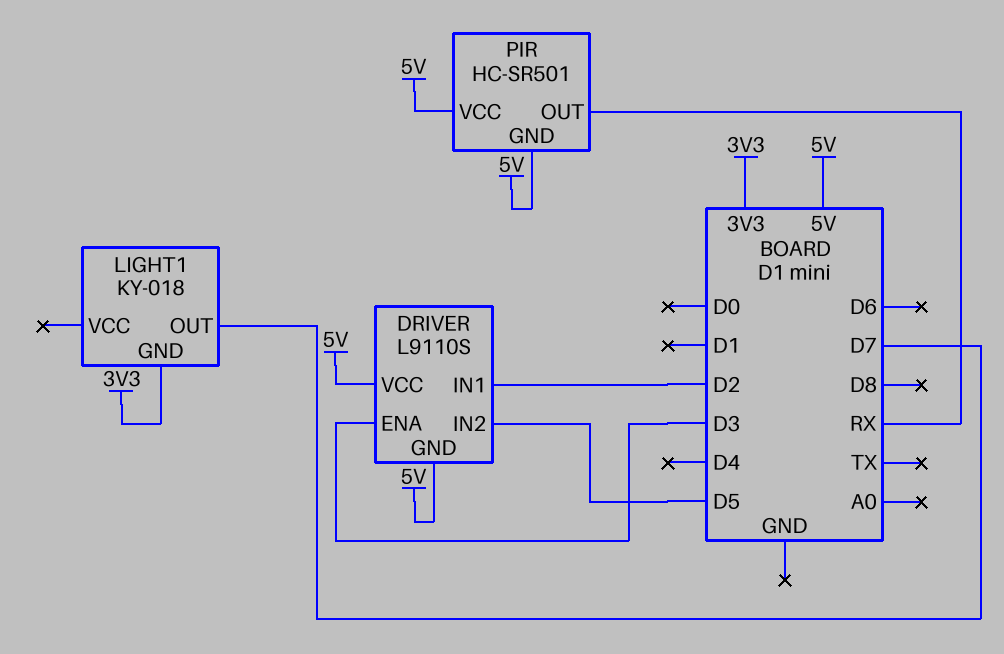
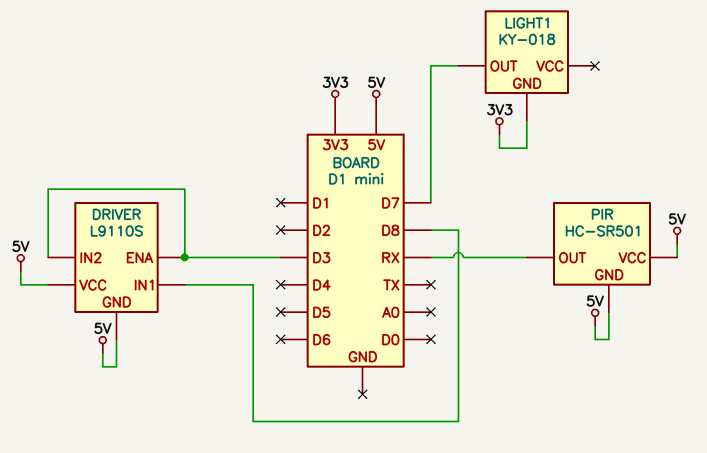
DRIVER pin IN1: D2 -> D8
DRIVER pin IN2: D5 -> D3

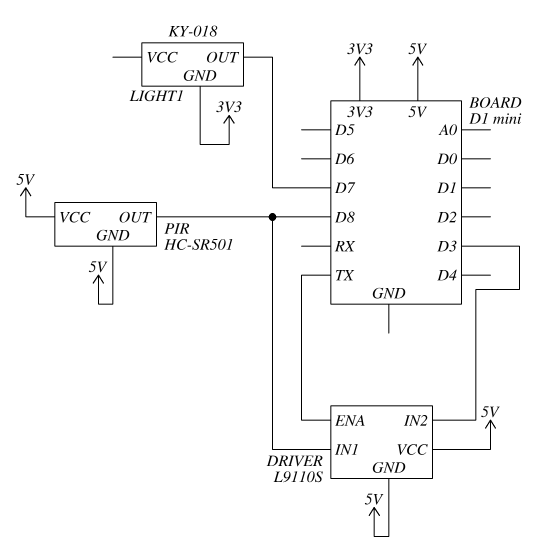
DRIVER pin ENA: D3 -> TX
PIR pin OUT: RX -> D8

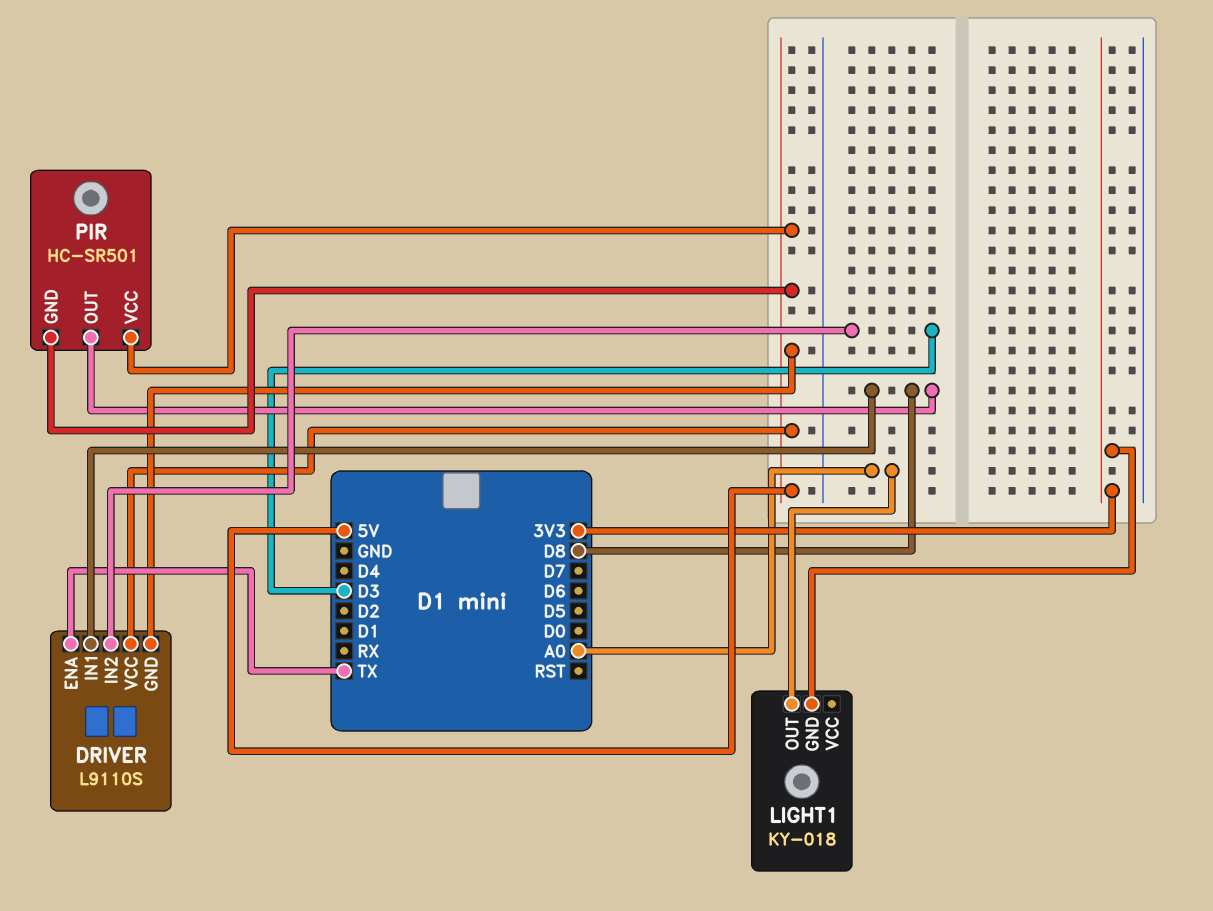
LIGHT1 pin OUT: D7 -> A0

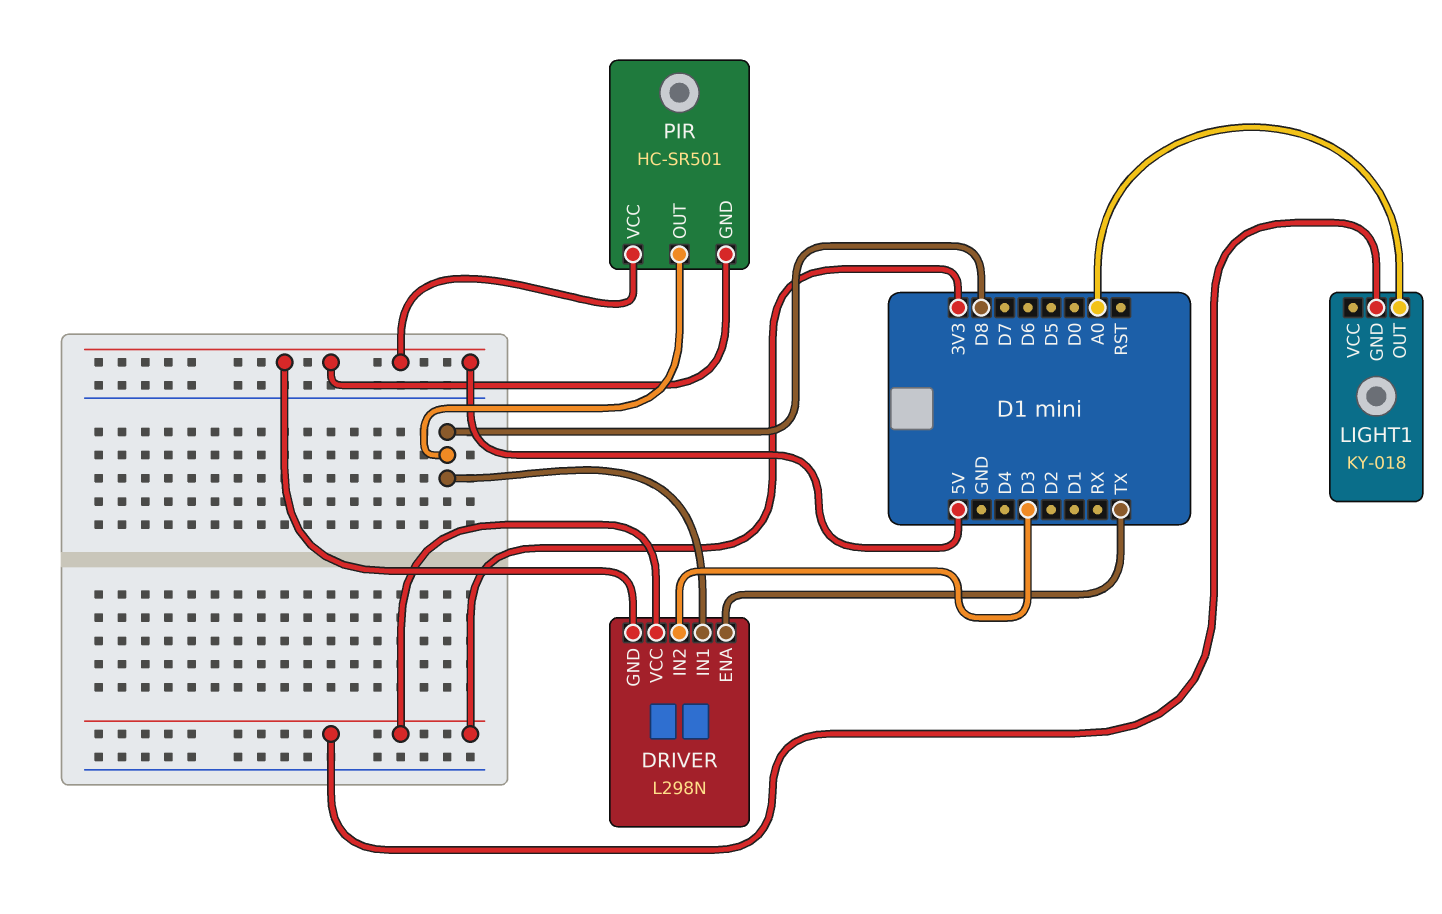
DRIVER: L9110S -> L298N
DRIVER pin VCC: 5V -> 3V3

